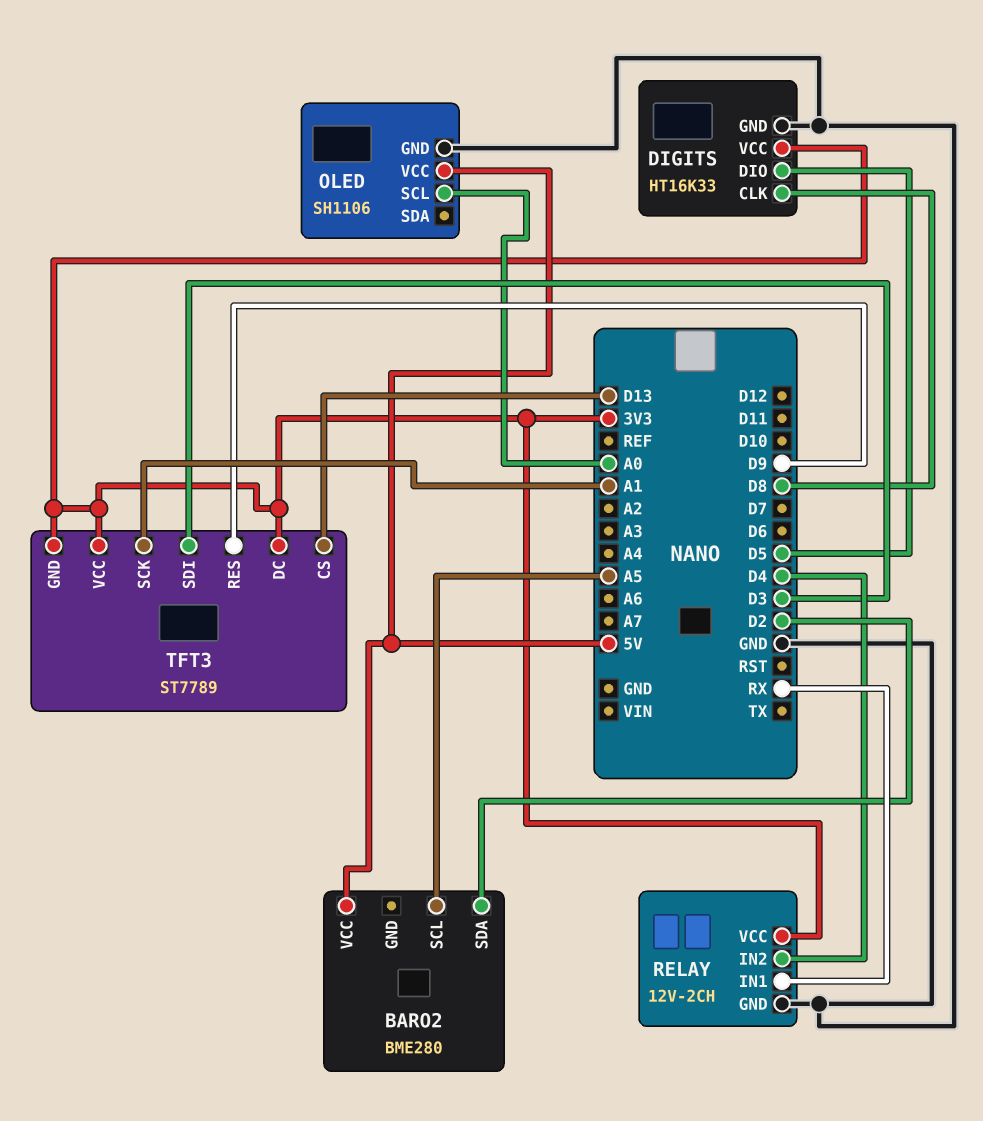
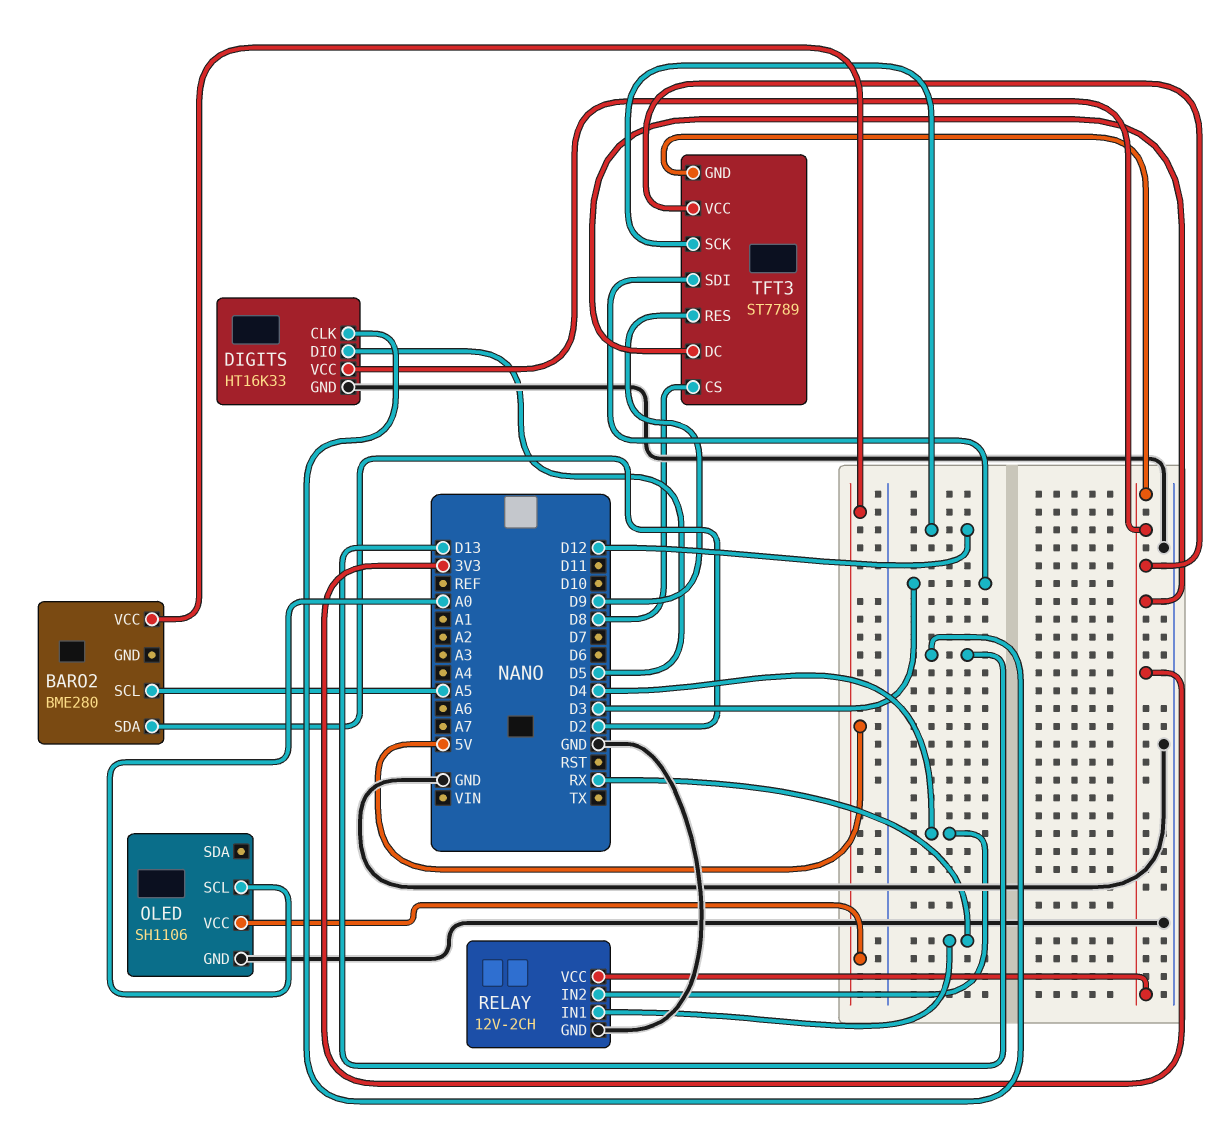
DIGITS pin CLK: D8 -> D13
TFT3 pin CS: D13 -> D8
TFT3 pin SCK: A1 -> D12

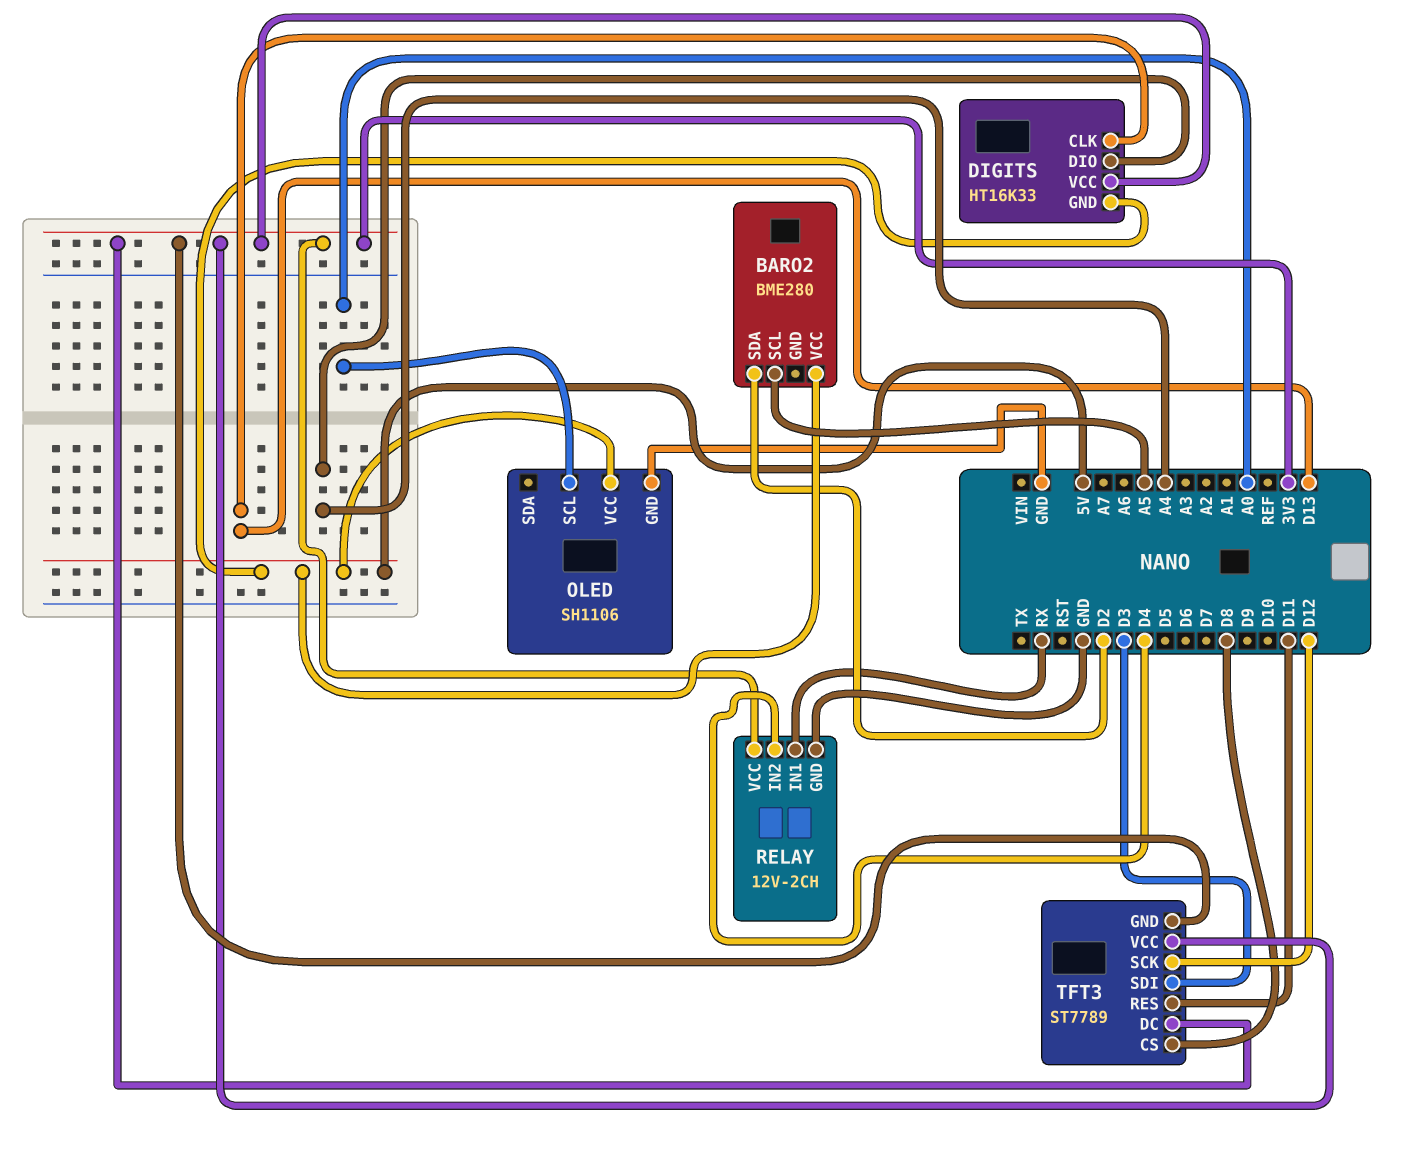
DIGITS pin DIO: D5 -> A4
DIGITS pin GND: GND -> 5V
TFT3 pin RES: D9 -> D11

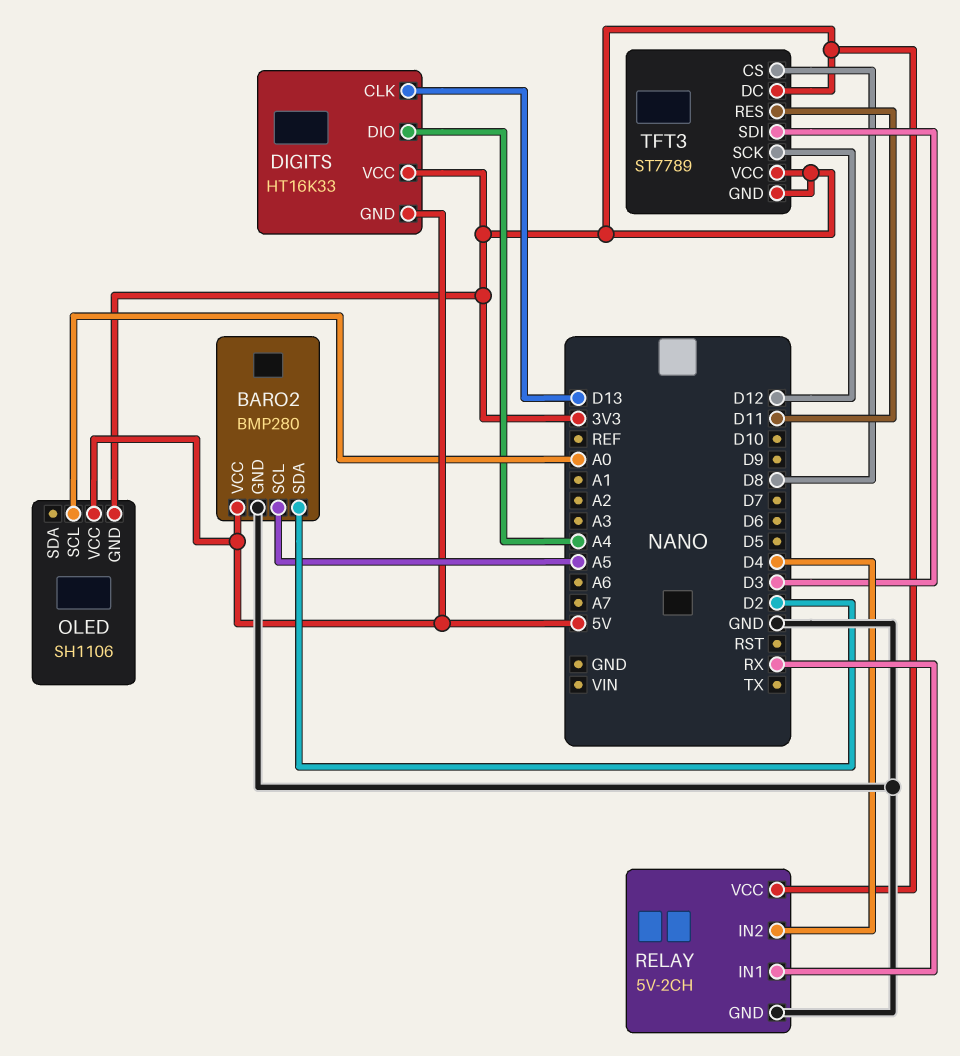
BARO2: BME280 -> BMP280
BARO2 pin GND: none -> GND
OLED pin GND: GND -> 3V3
RELAY: 12V-2CH -> 5V-2CH

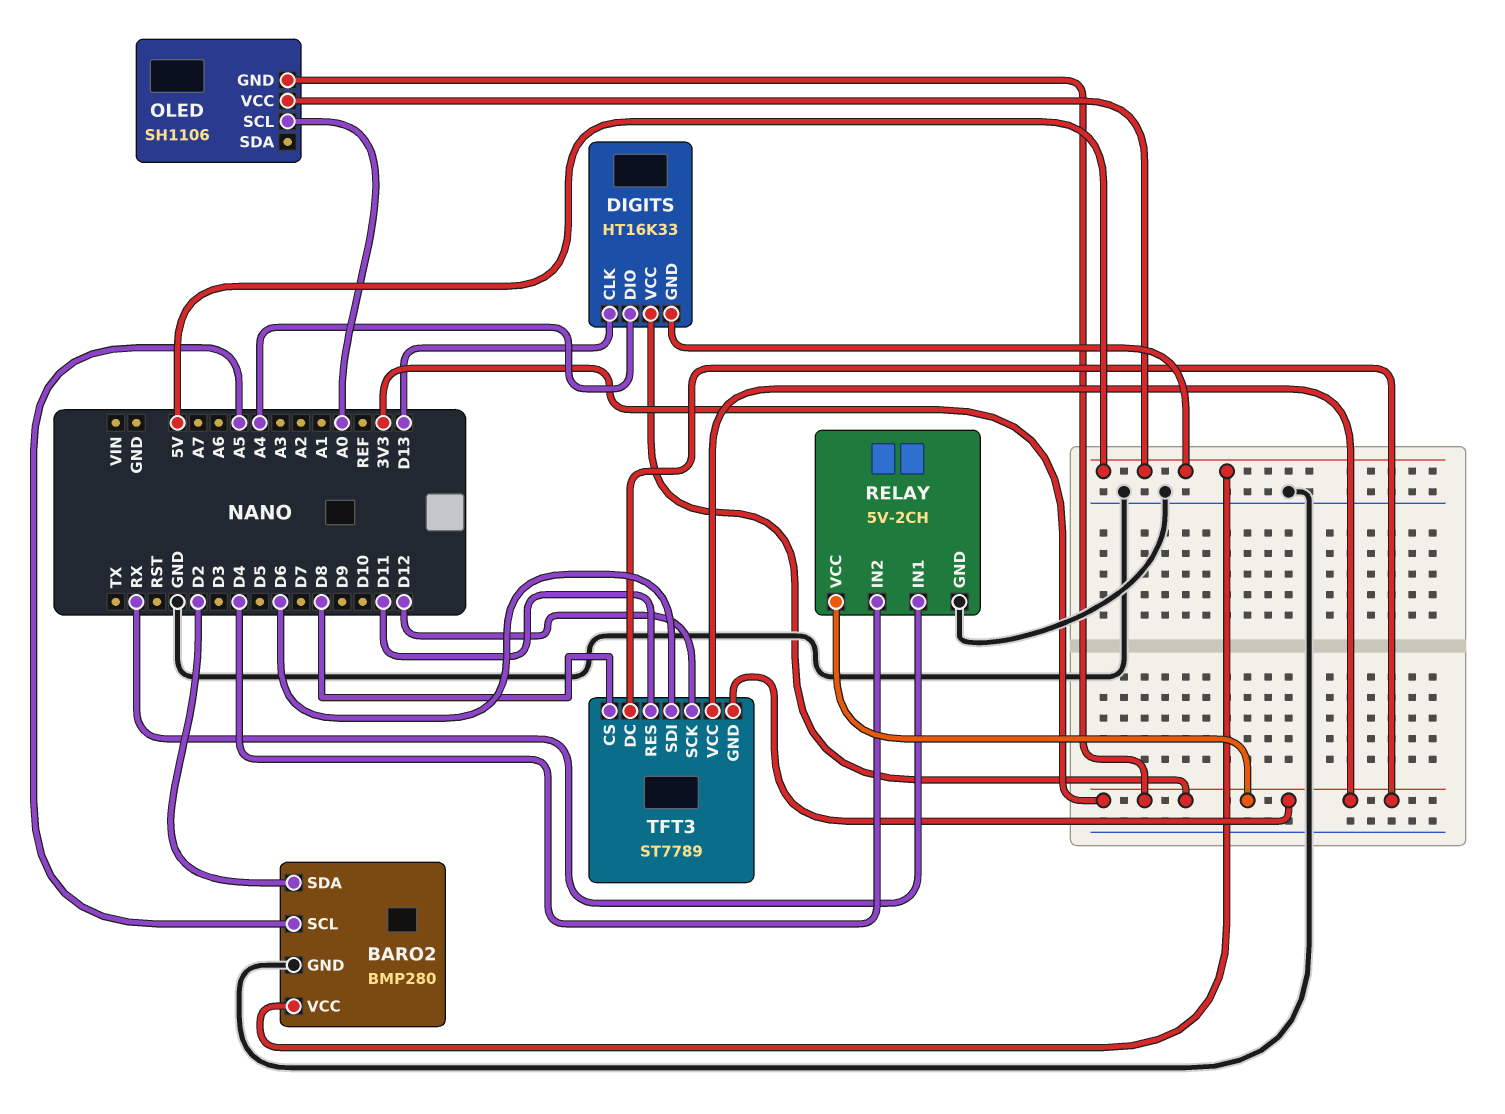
TFT3 pin SDI: D3 -> D6

